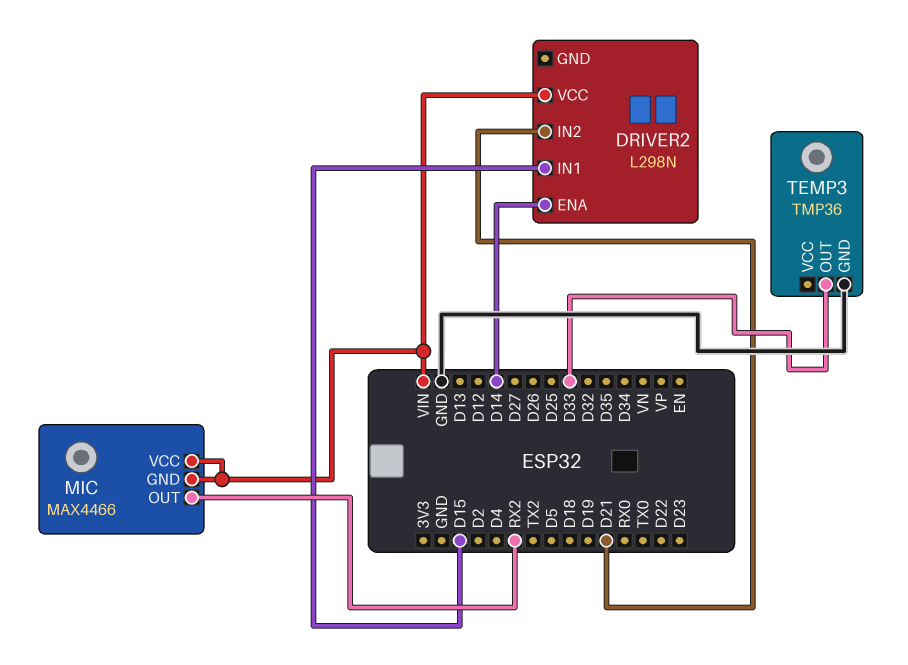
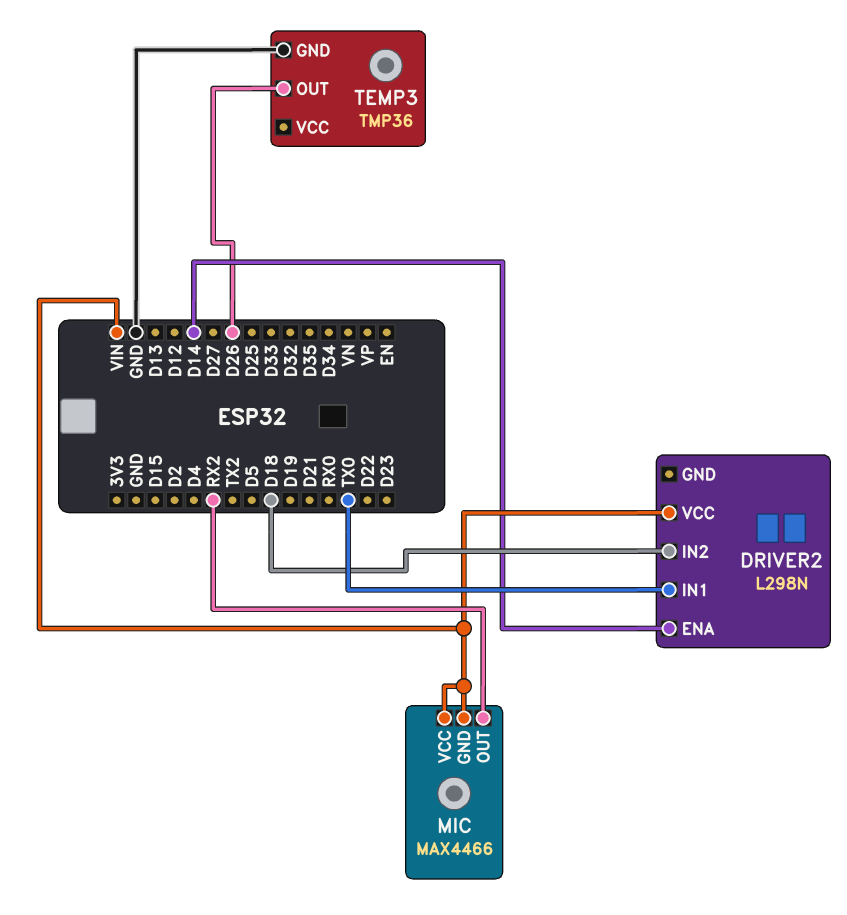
DRIVER2 pin IN1: D15 -> TX0
DRIVER2 pin IN2: D21 -> D18
TEMP3 pin OUT: D33 -> D26

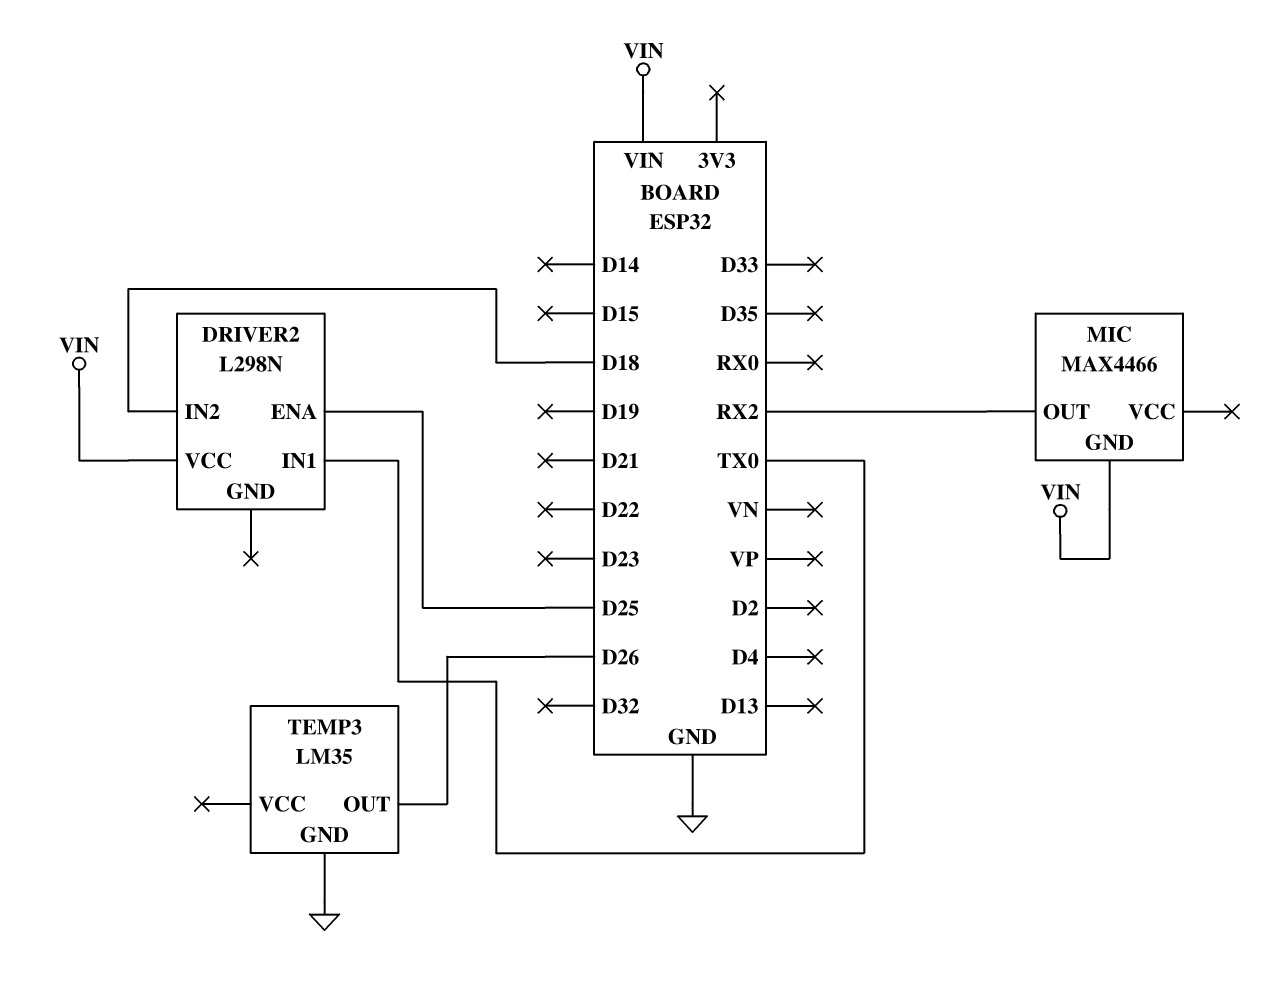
DRIVER2 pin ENA: D14 -> D25
MIC pin VCC: VIN -> none
TEMP3: TMP36 -> LM35

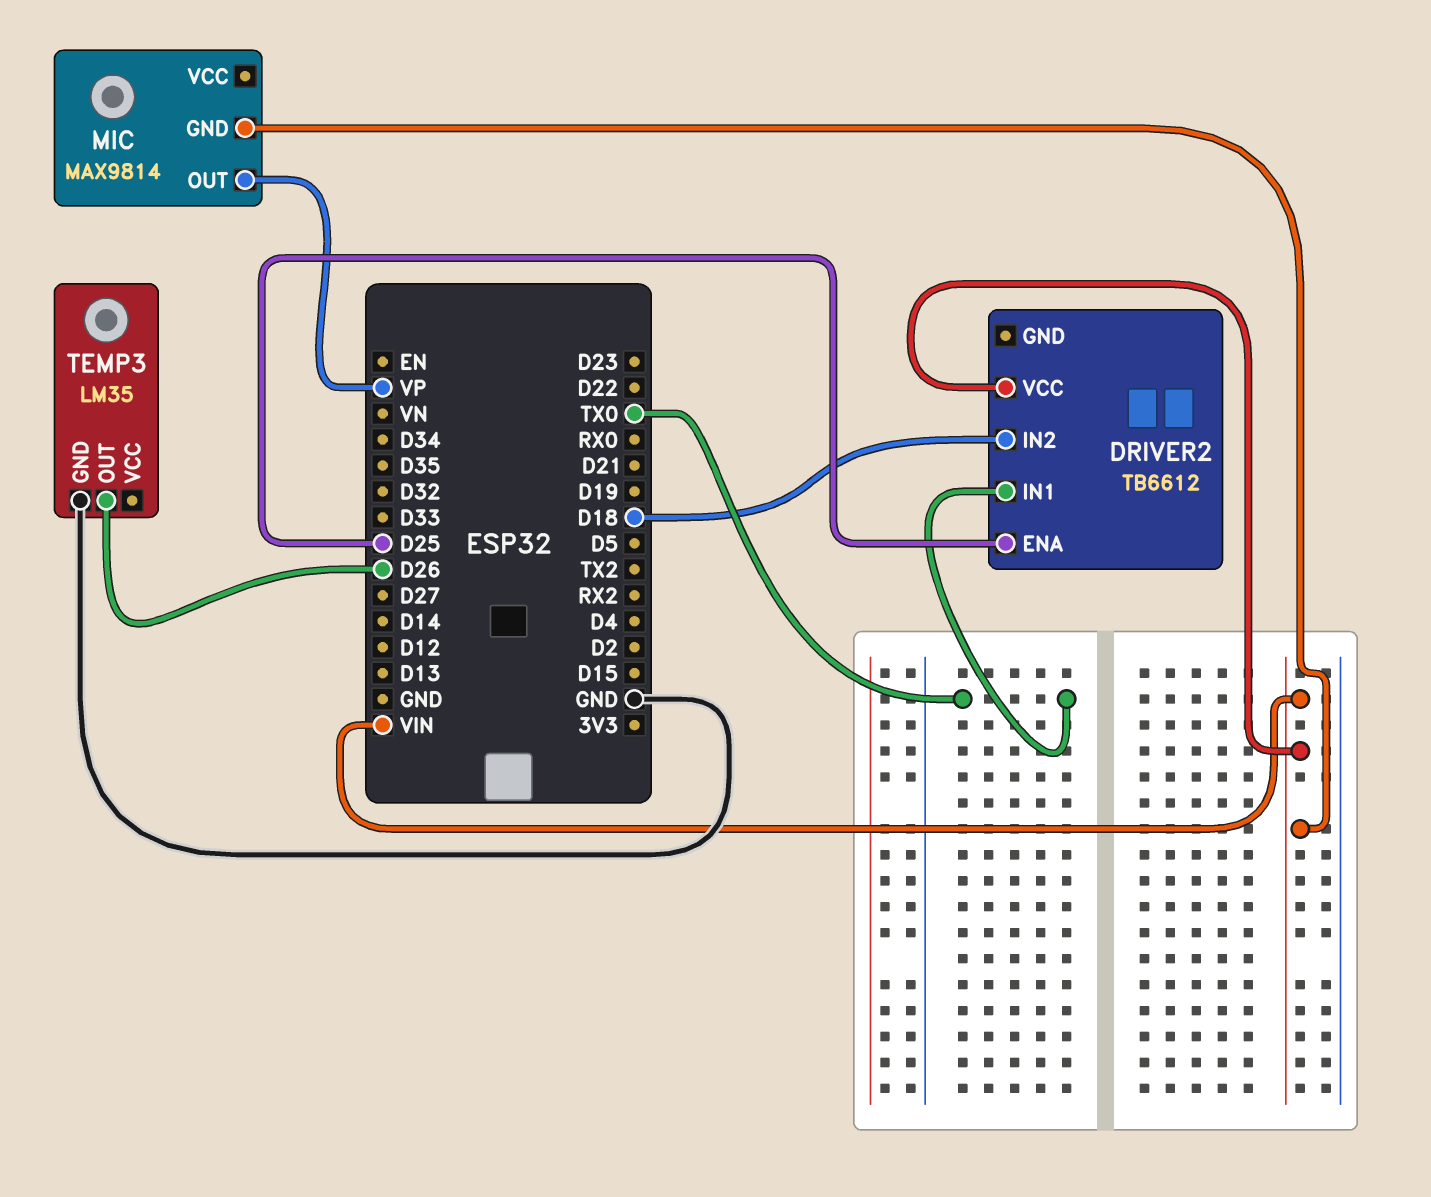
DRIVER2: L298N -> TB6612
MIC: MAX4466 -> MAX9814
MIC pin OUT: RX2 -> VP

